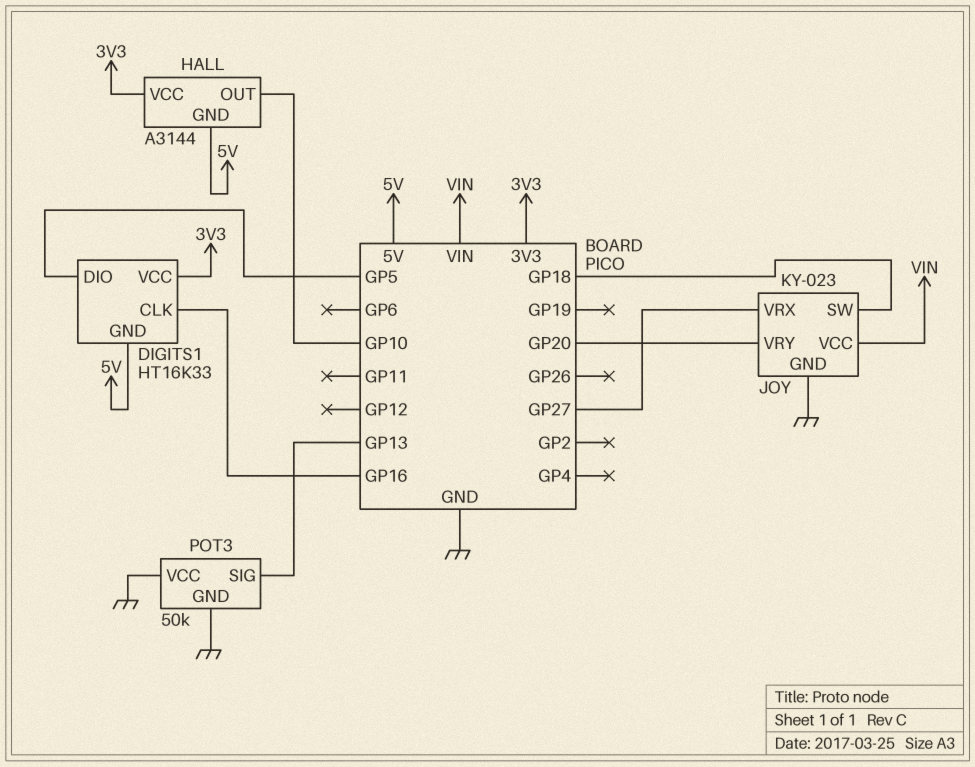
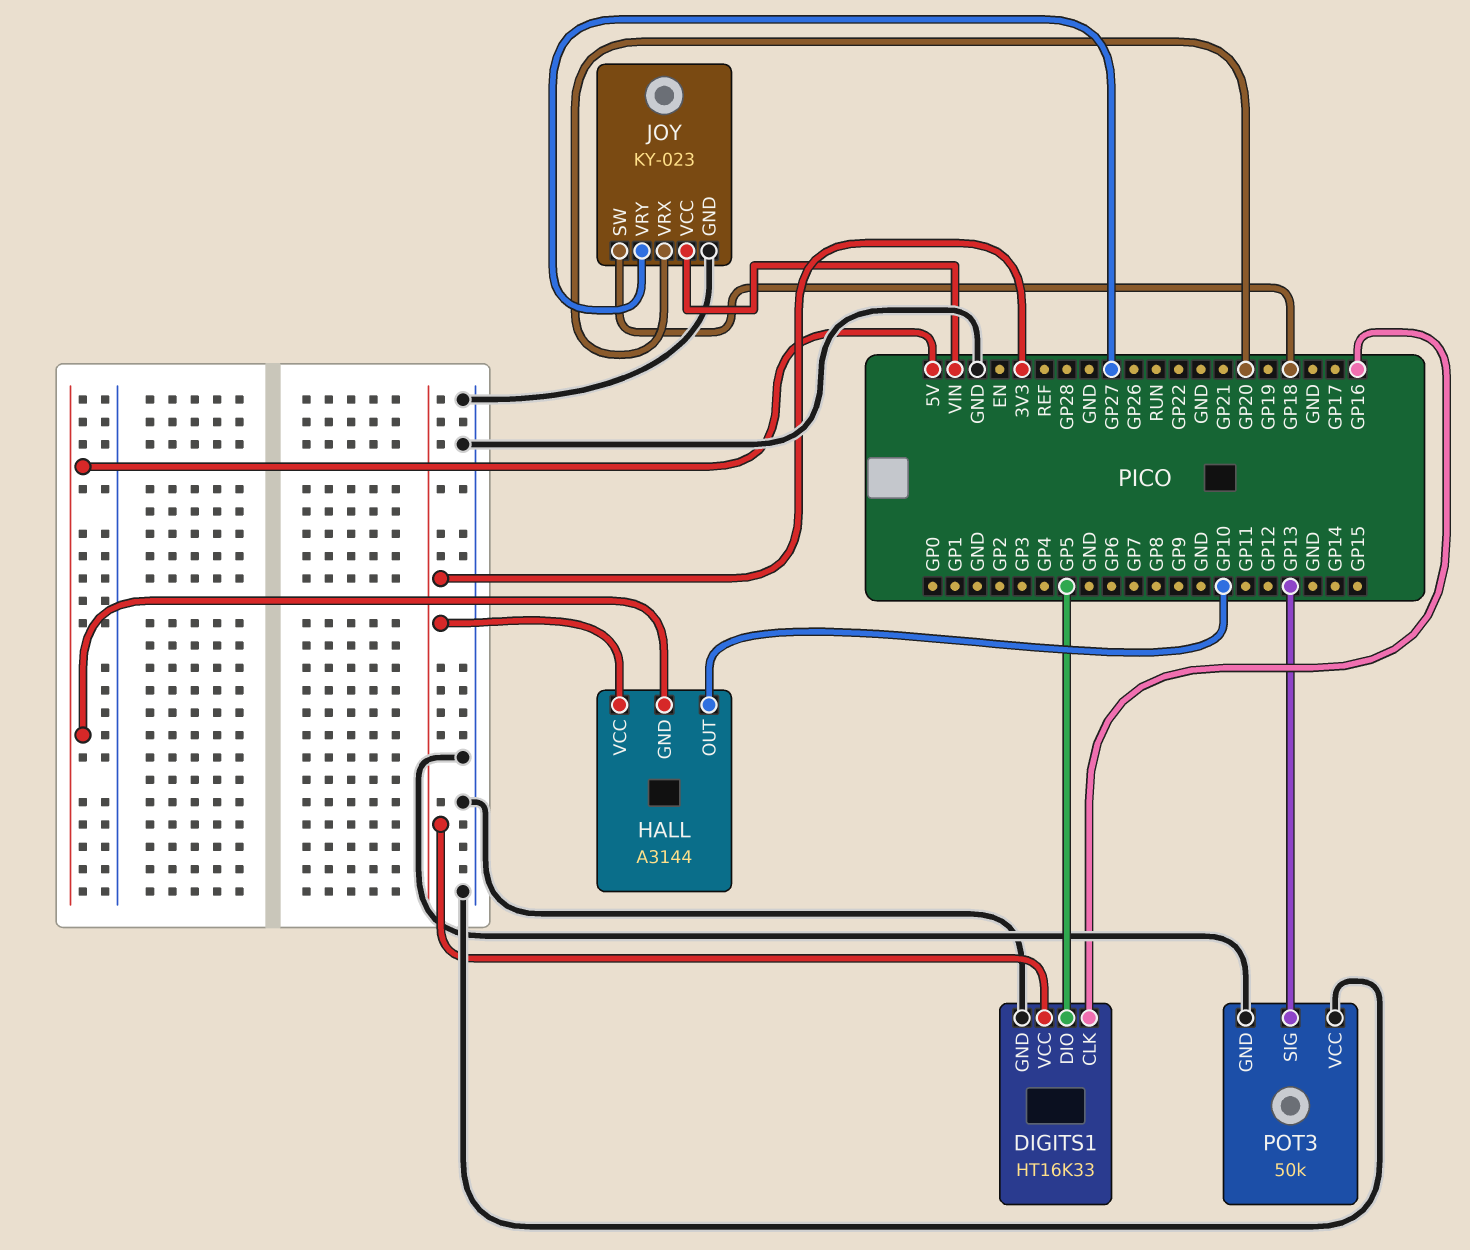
DIGITS1 pin GND: 5V -> GND
JOY pin VRX: GP27 -> GP20
JOY pin VRY: GP20 -> GP27

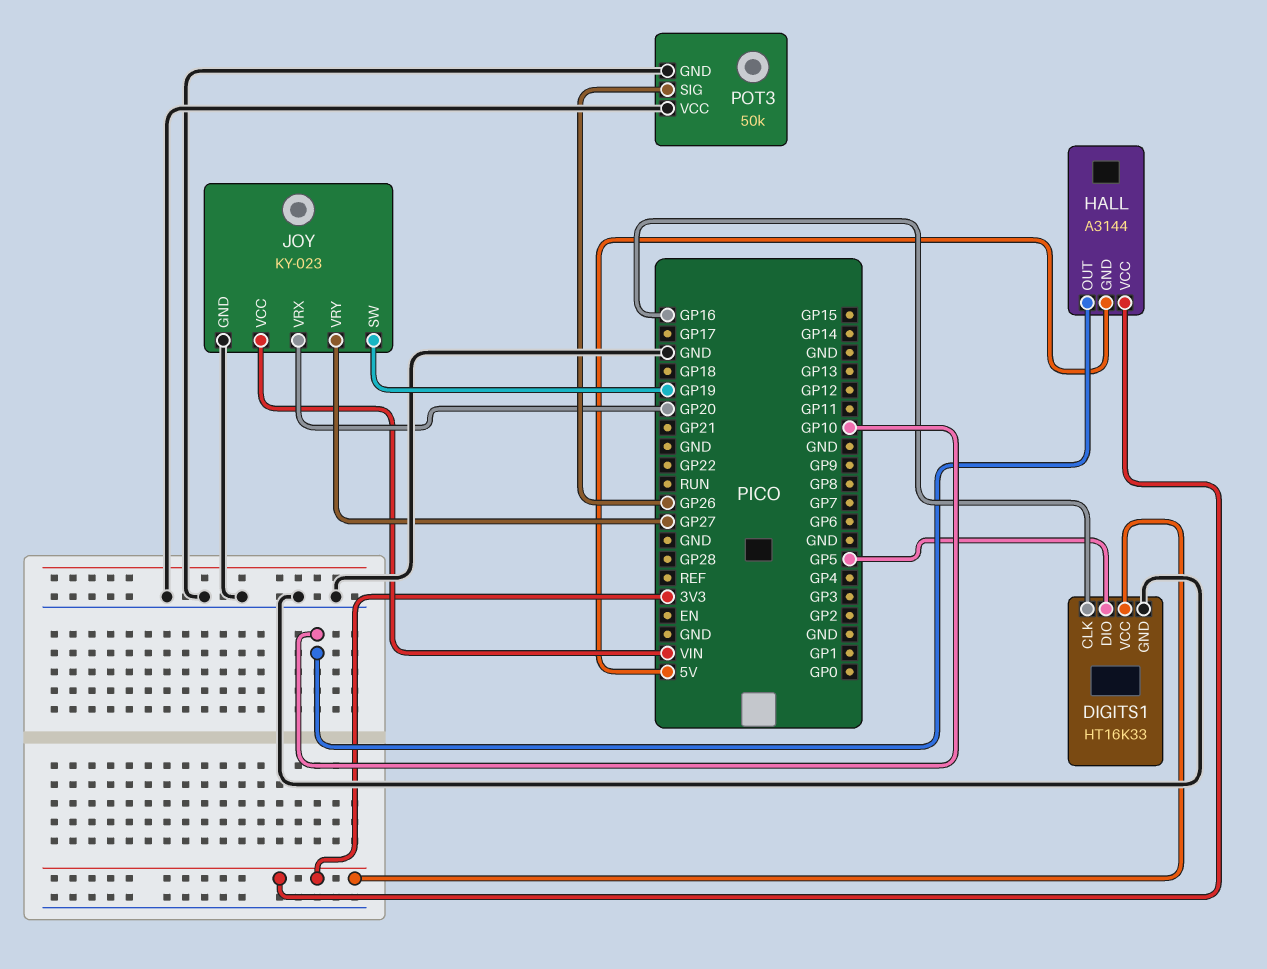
JOY pin SW: GP18 -> GP19
POT3 pin SIG: GP13 -> GP26

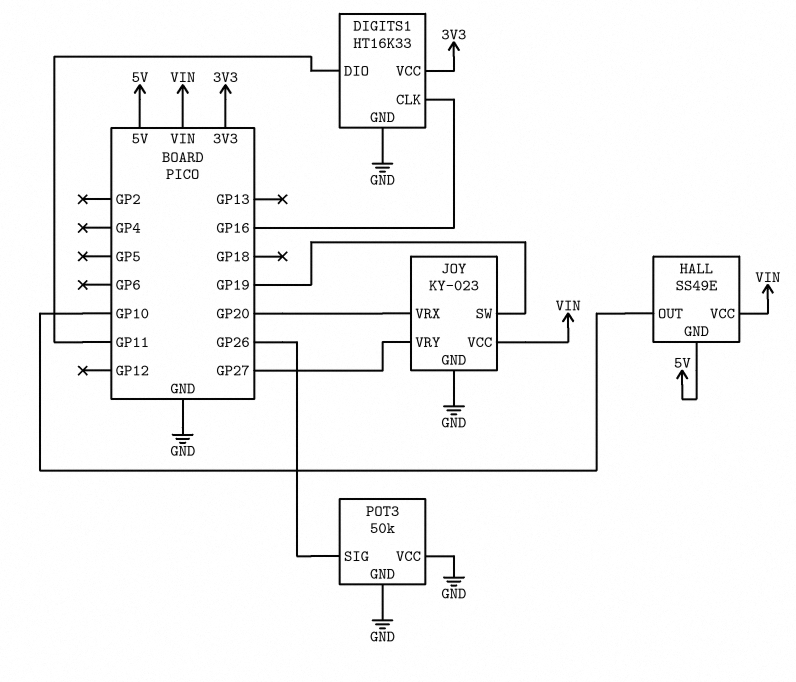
DIGITS1 pin DIO: GP5 -> GP11
HALL: A3144 -> SS49E
HALL pin VCC: 3V3 -> VIN

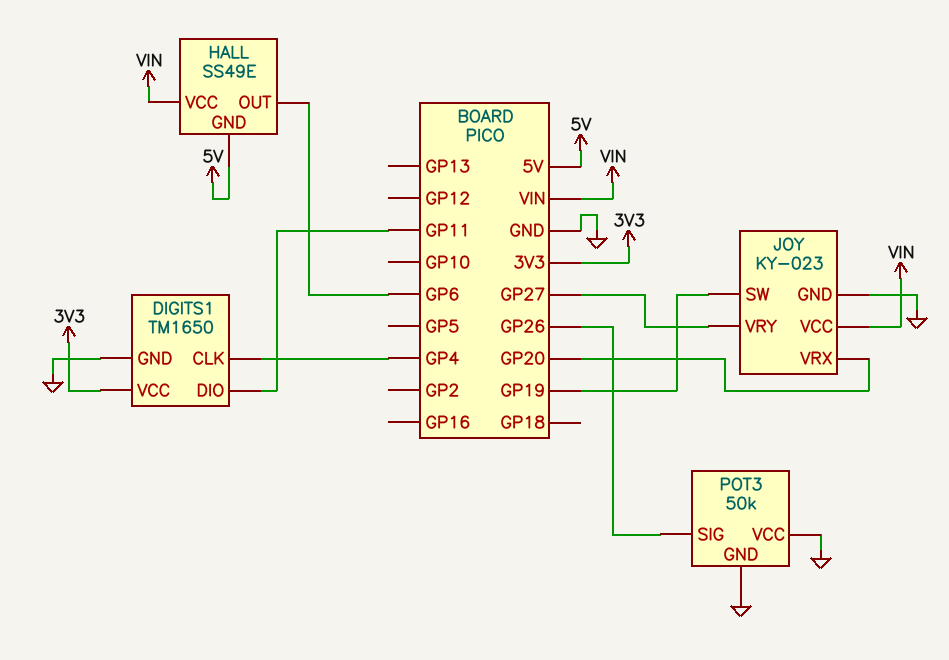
DIGITS1: HT16K33 -> TM1650
DIGITS1 pin CLK: GP16 -> GP4
HALL pin OUT: GP10 -> GP6

